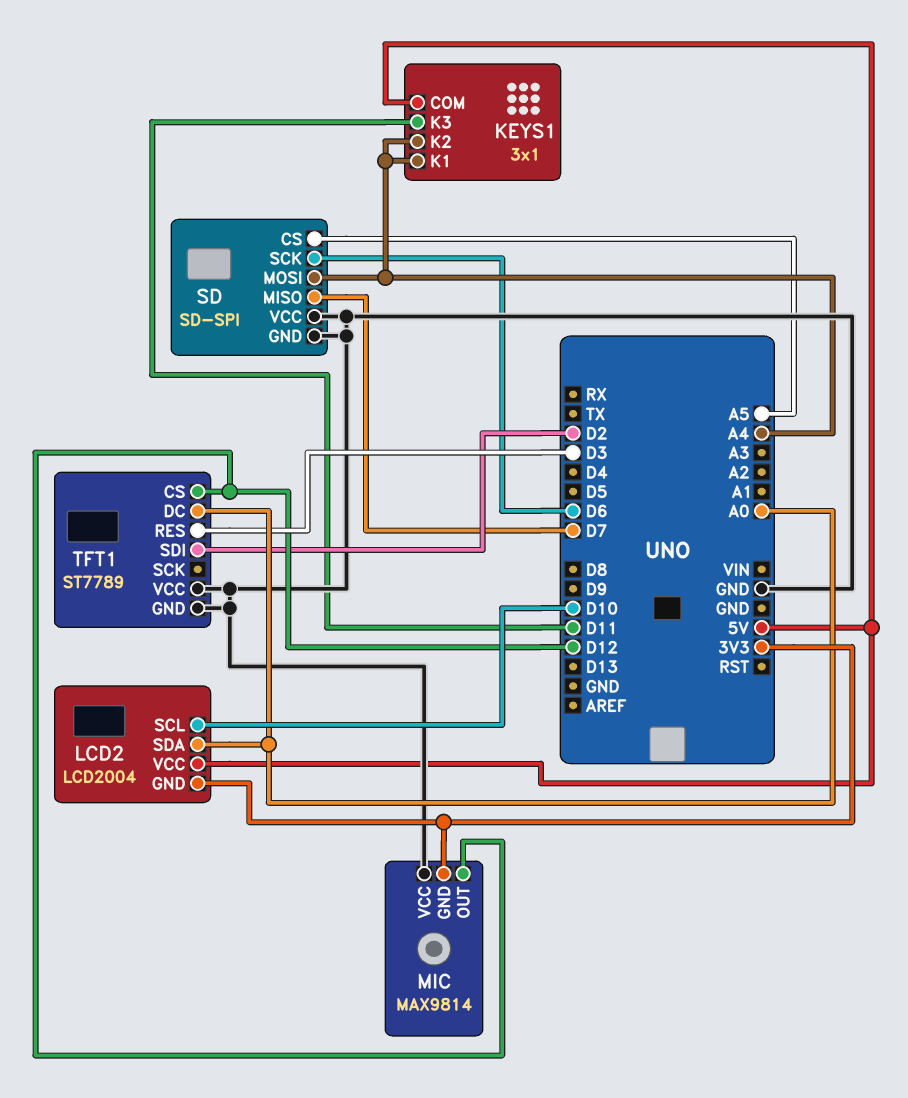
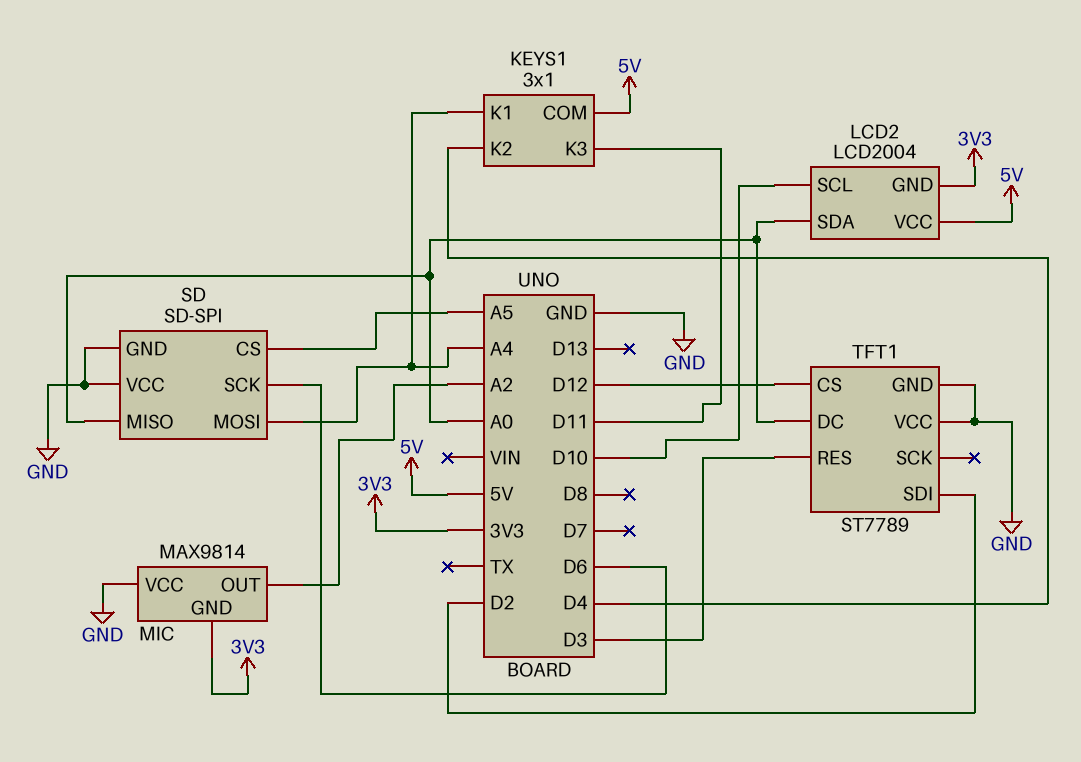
KEYS1 pin K2: A4 -> D4
MIC pin OUT: D12 -> A2
SD pin MISO: D7 -> A0

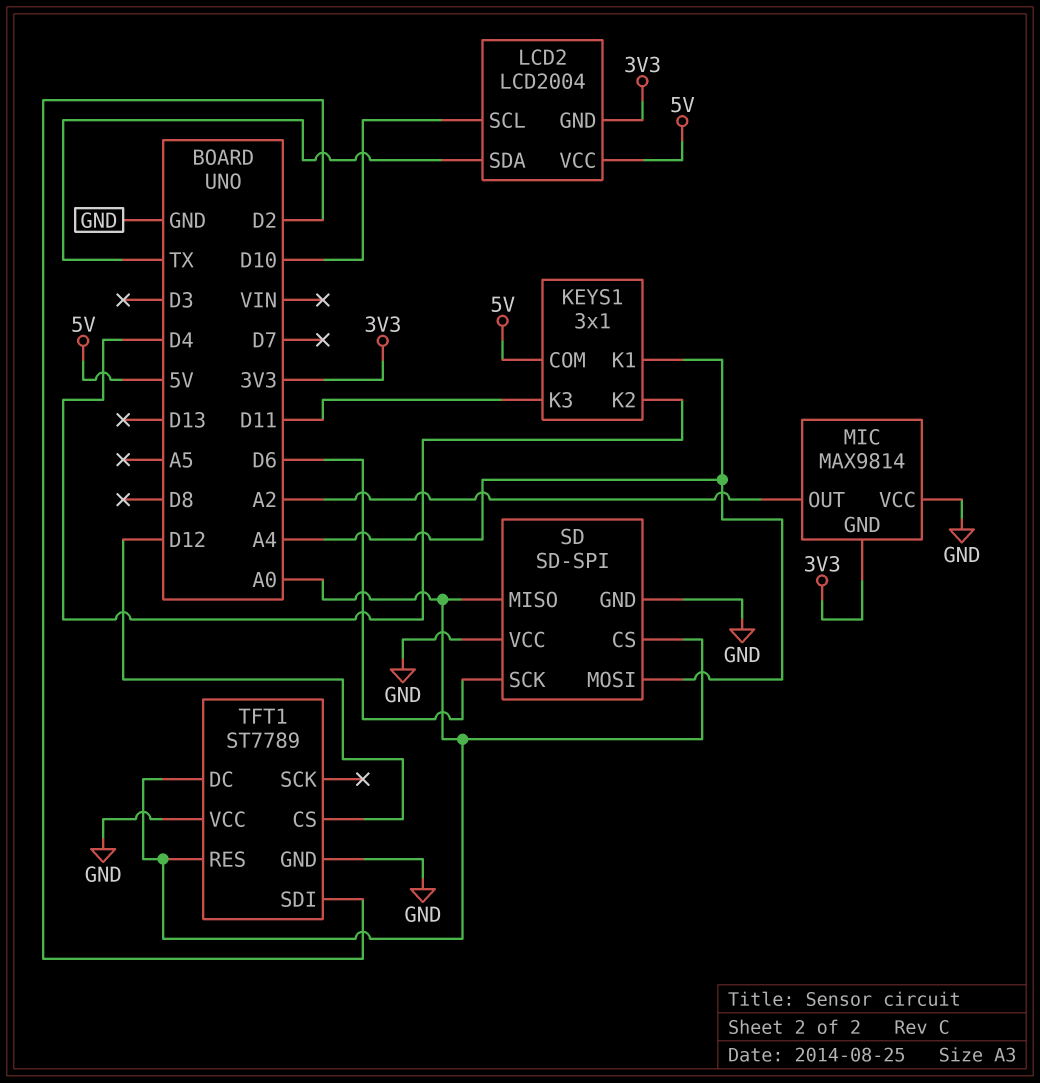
LCD2 pin SDA: A0 -> TX
SD pin CS: A5 -> A0
TFT1 pin RES: D3 -> A0

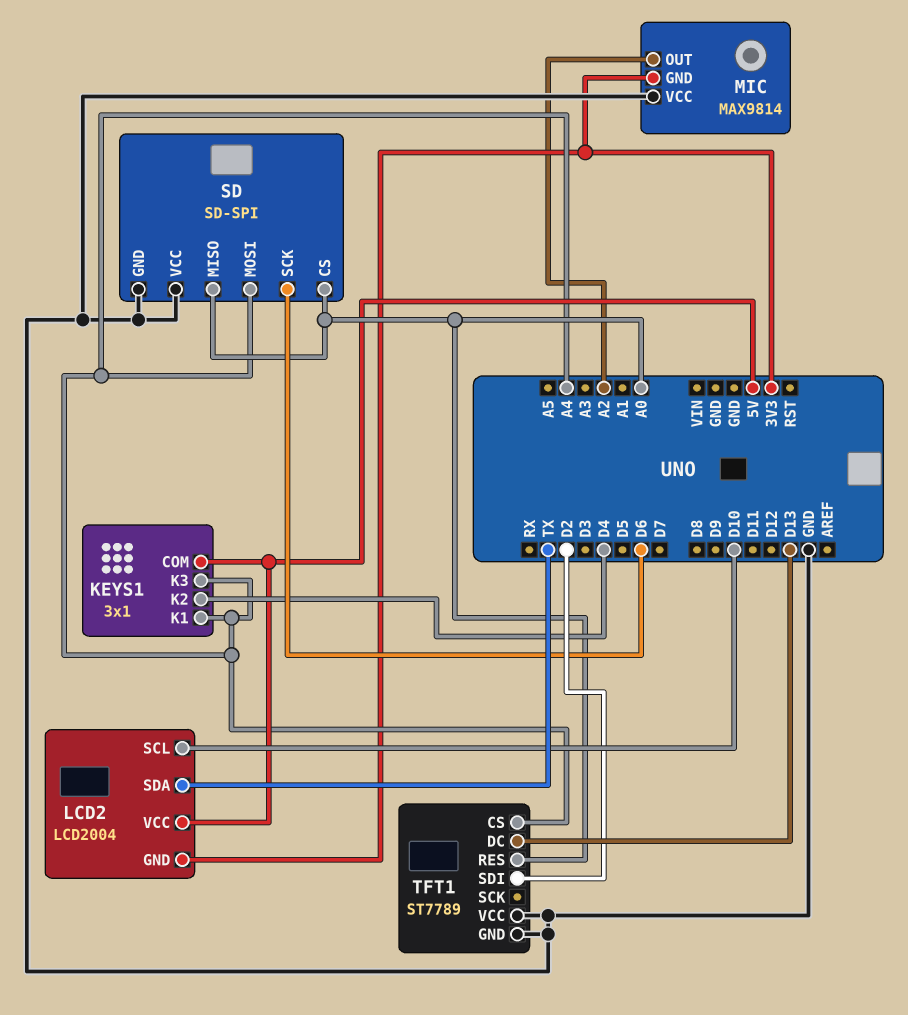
KEYS1 pin K3: D11 -> A4
TFT1 pin CS: D12 -> A4
TFT1 pin DC: A0 -> D13

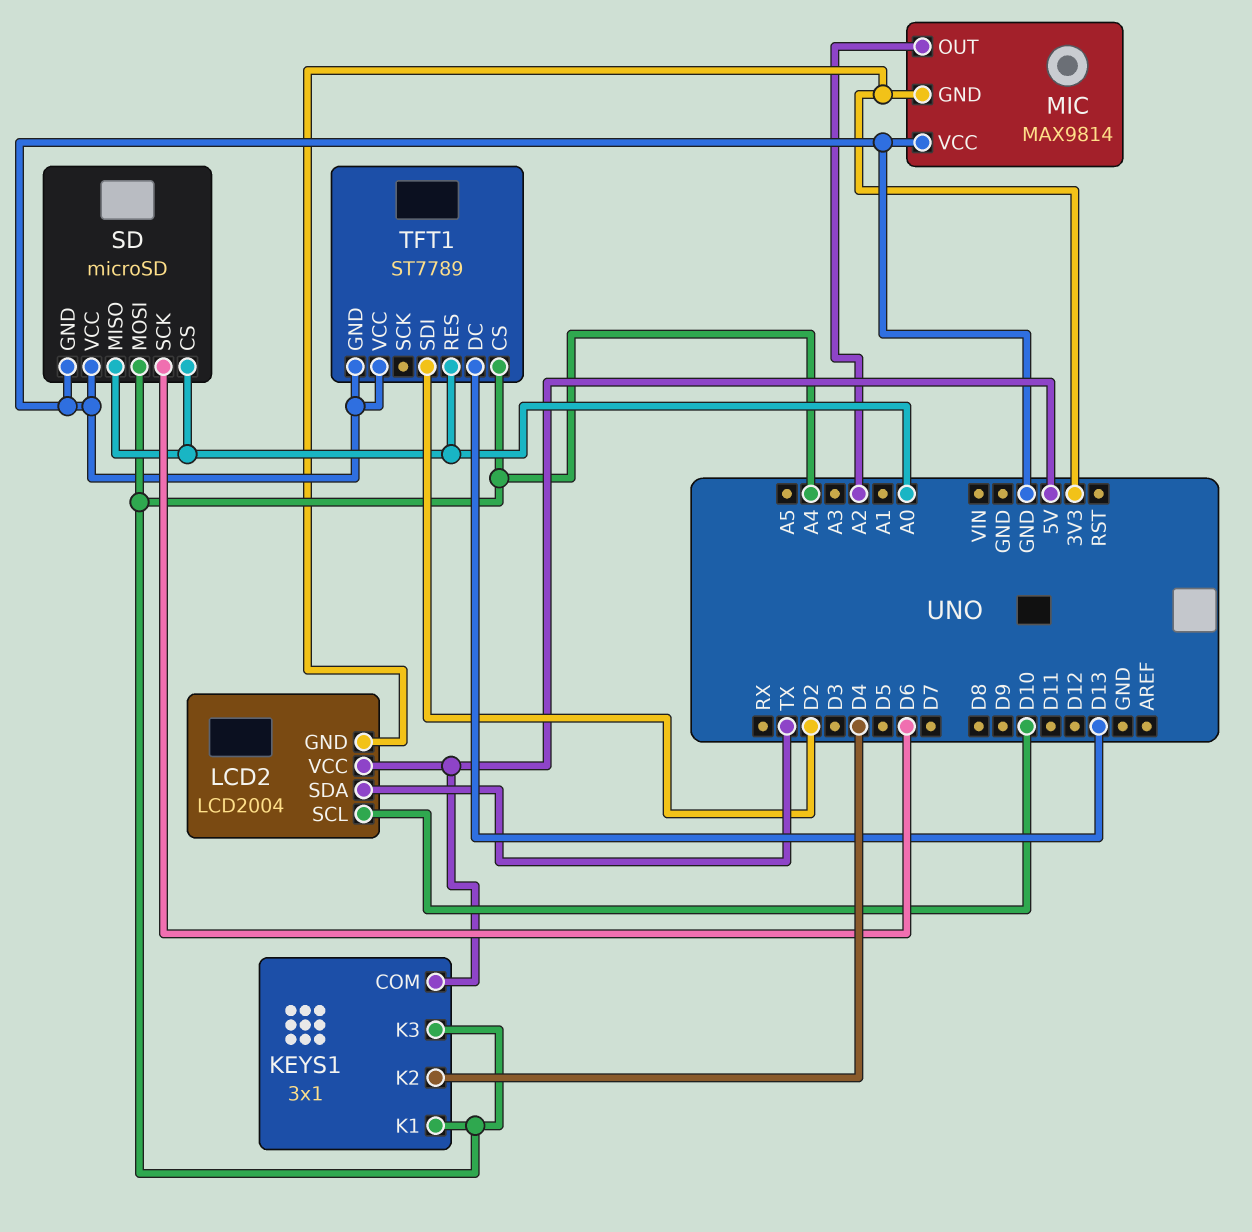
SD: SD-SPI -> microSD

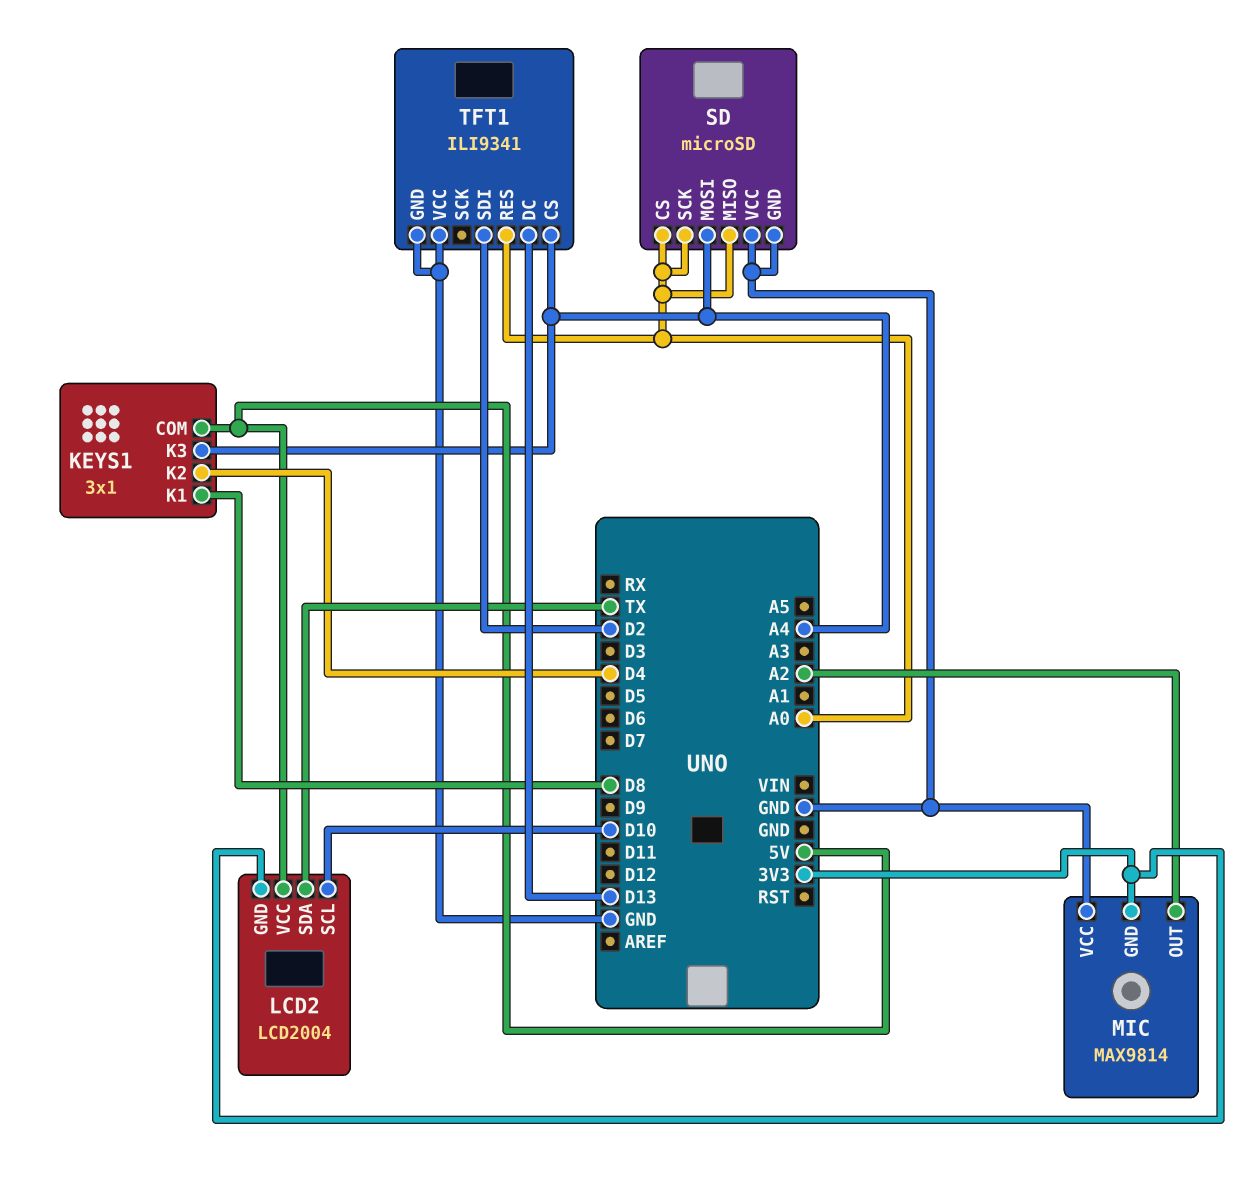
KEYS1 pin K1: A4 -> D8
SD pin SCK: D6 -> A0
TFT1: ST7789 -> ILI9341

